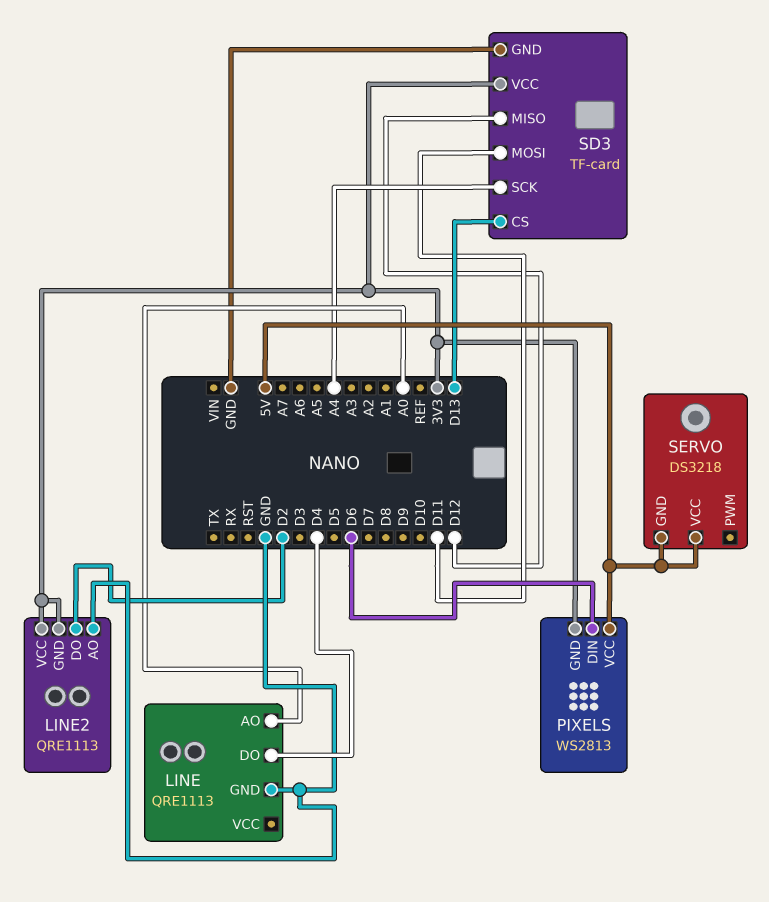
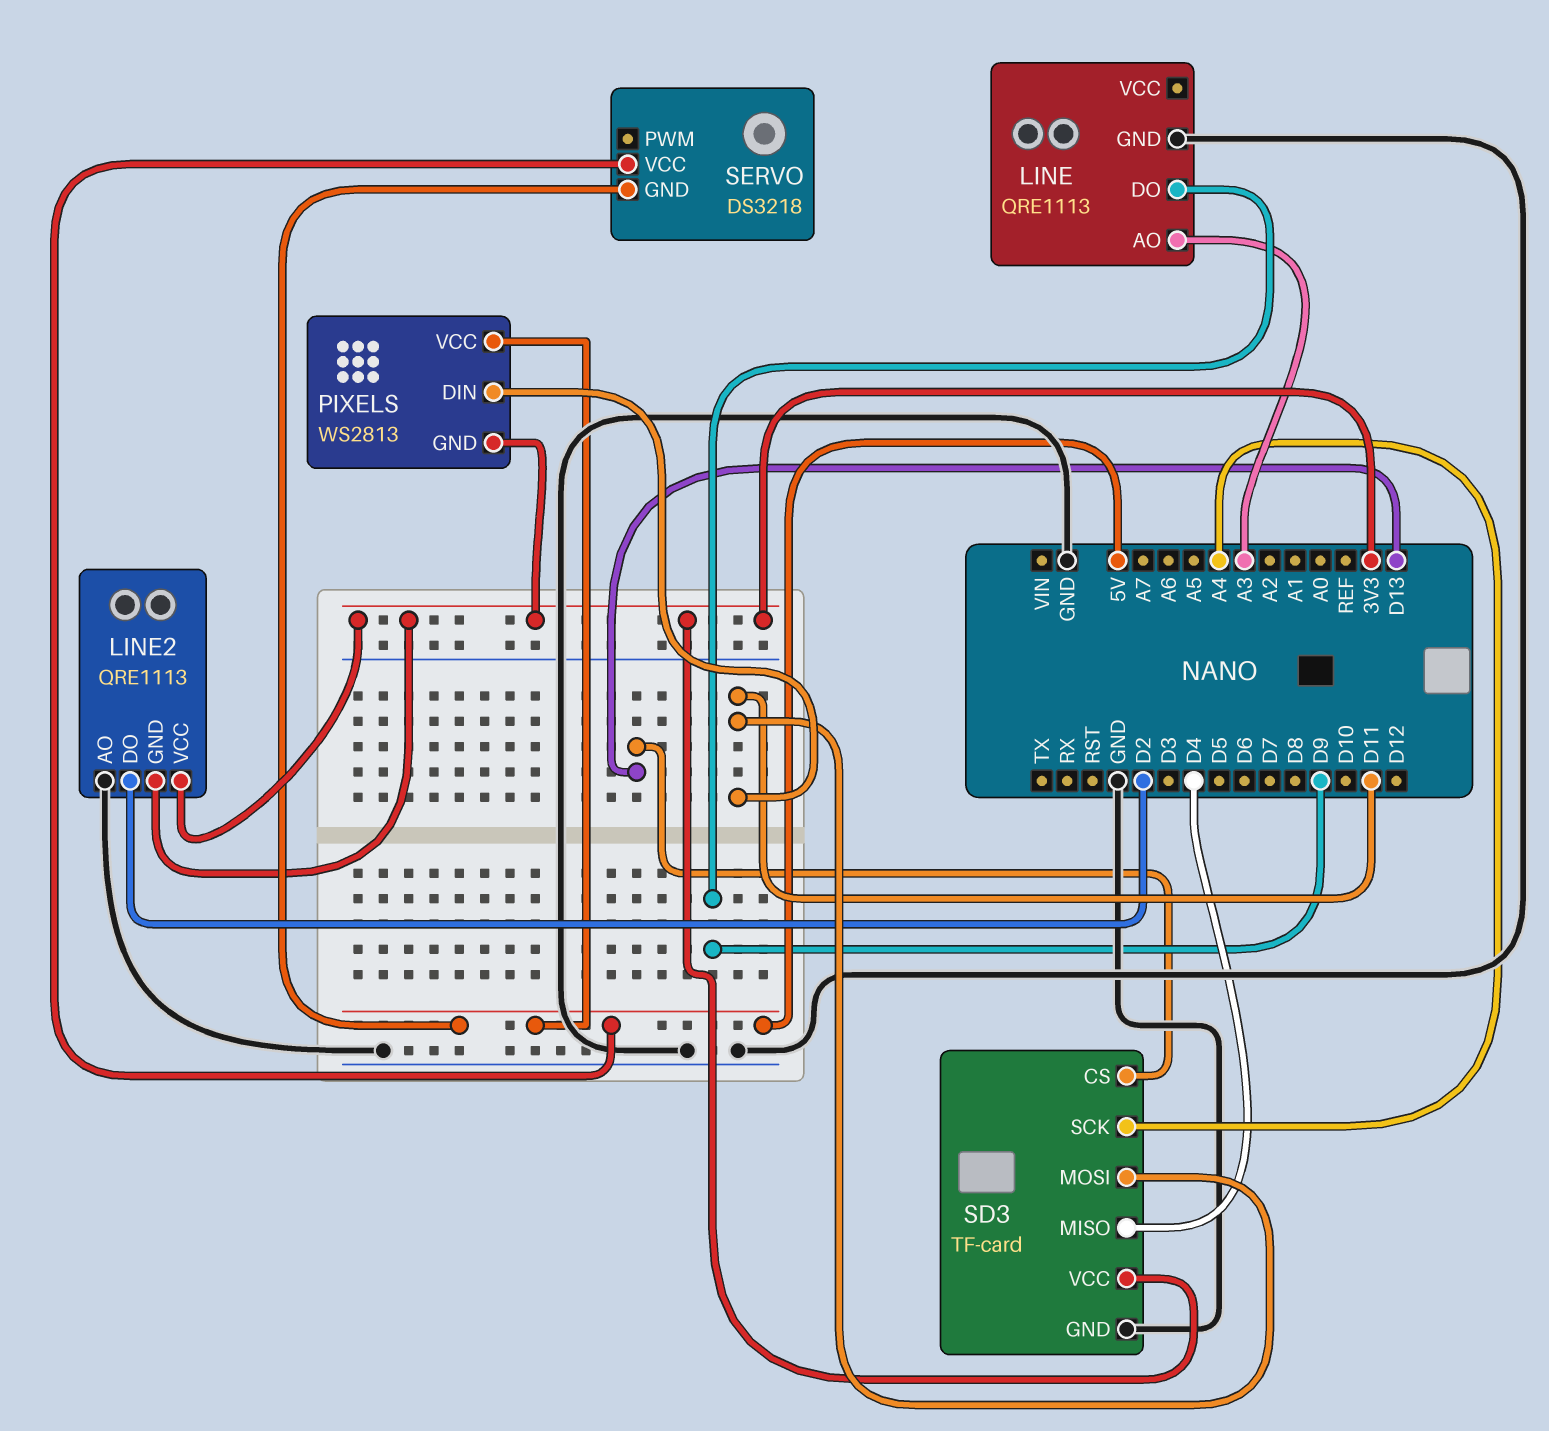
LINE pin AO: A0 -> A3
LINE pin DO: D4 -> D9
PIXELS pin DIN: D6 -> D11
SD3 pin MISO: D12 -> D4

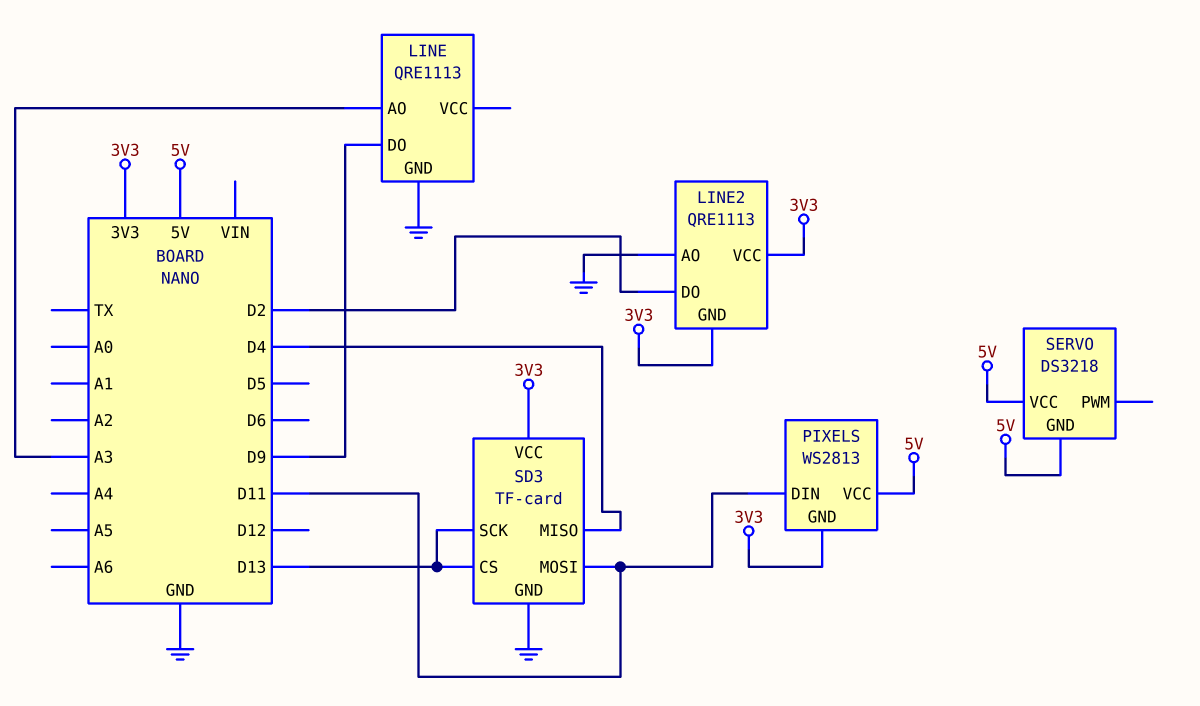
SD3 pin SCK: A4 -> D13

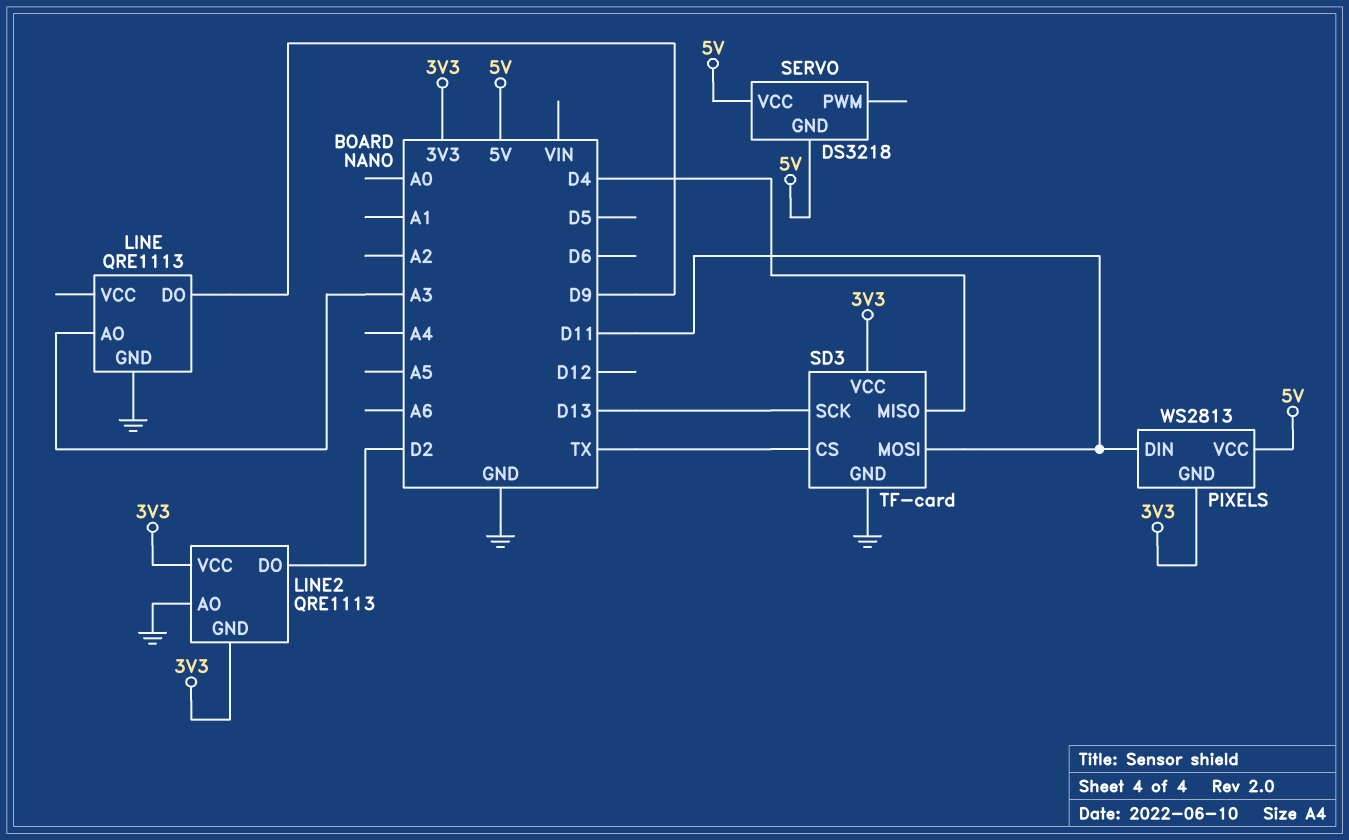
SD3 pin CS: D13 -> TX

